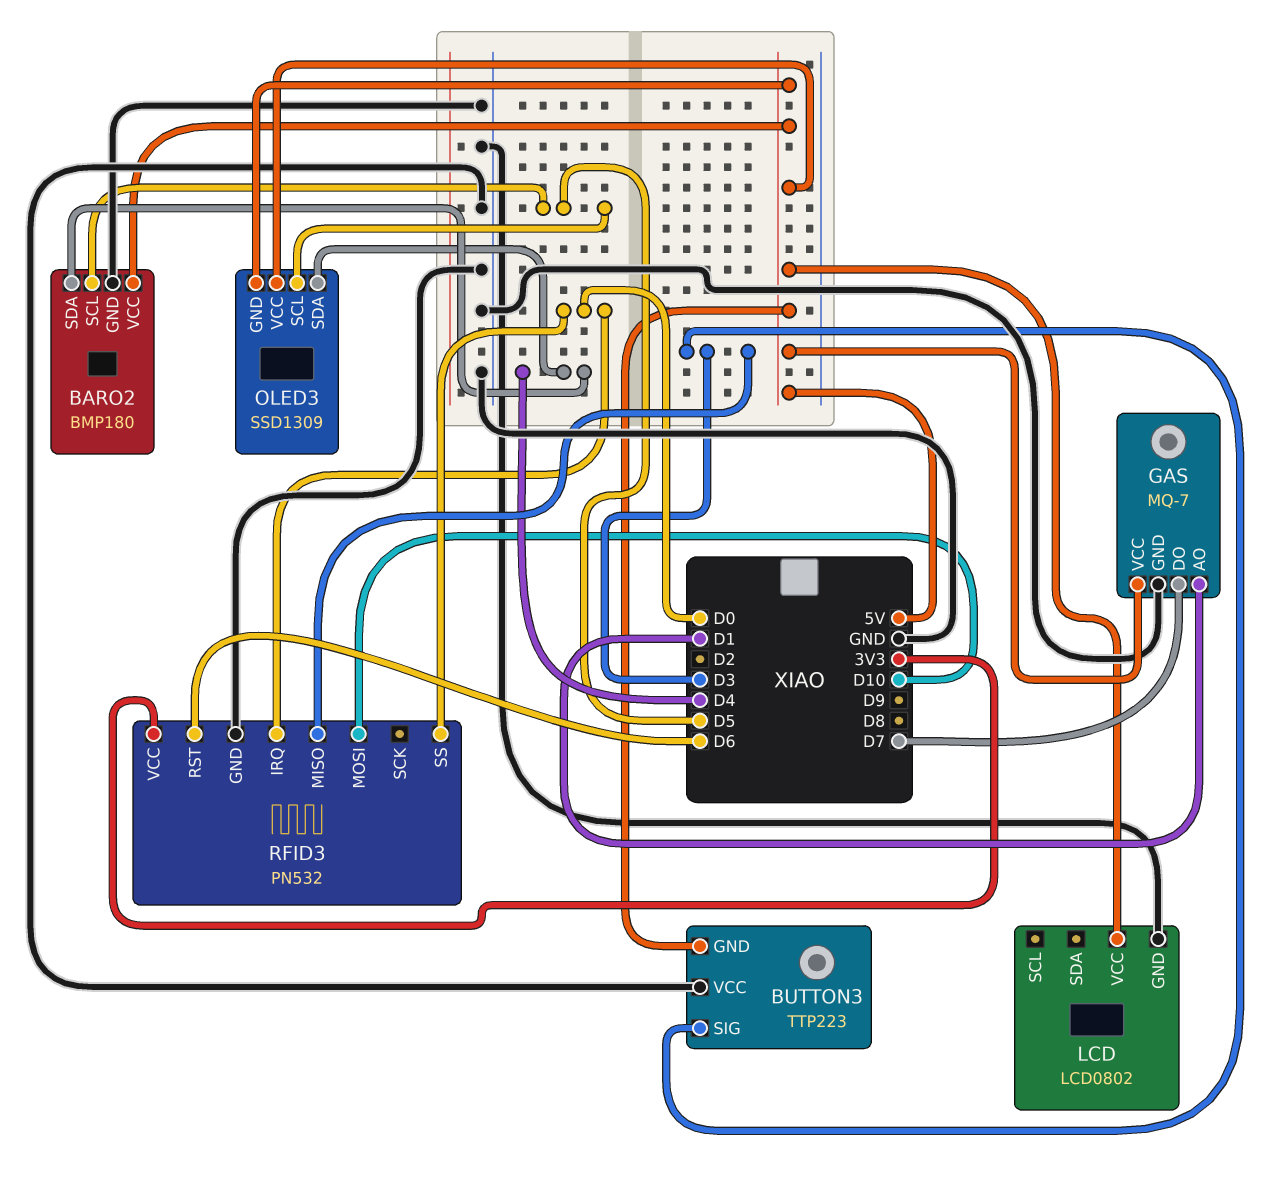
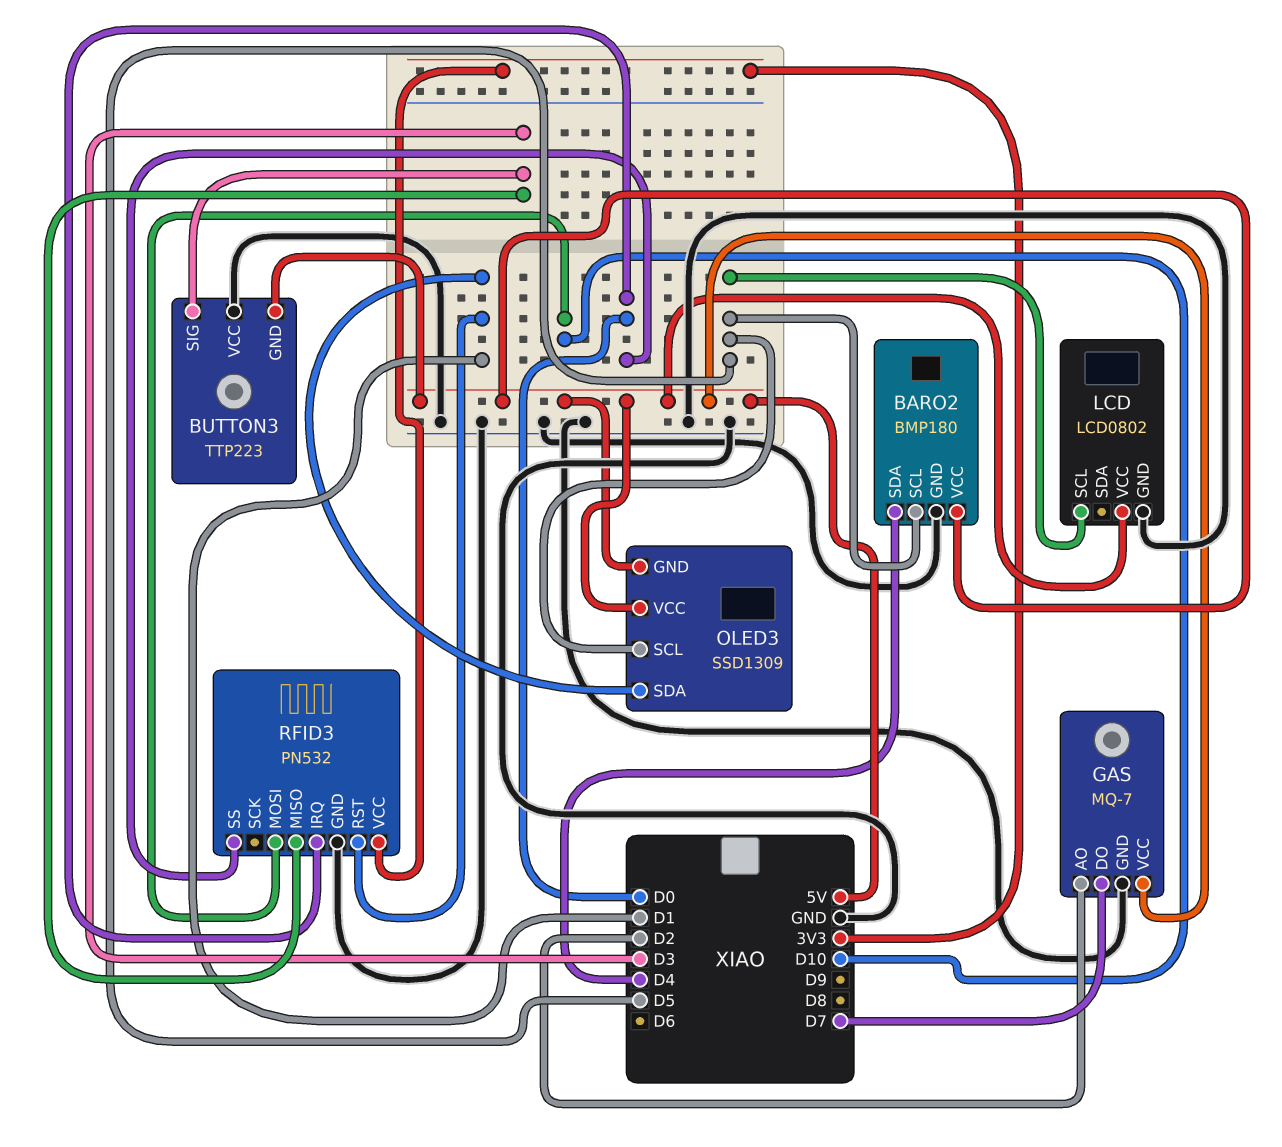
GAS pin AO: D1 -> D2
LCD pin SCL: none -> D5
OLED3 pin SDA: D4 -> D1
RFID3 pin RST: D6 -> D1

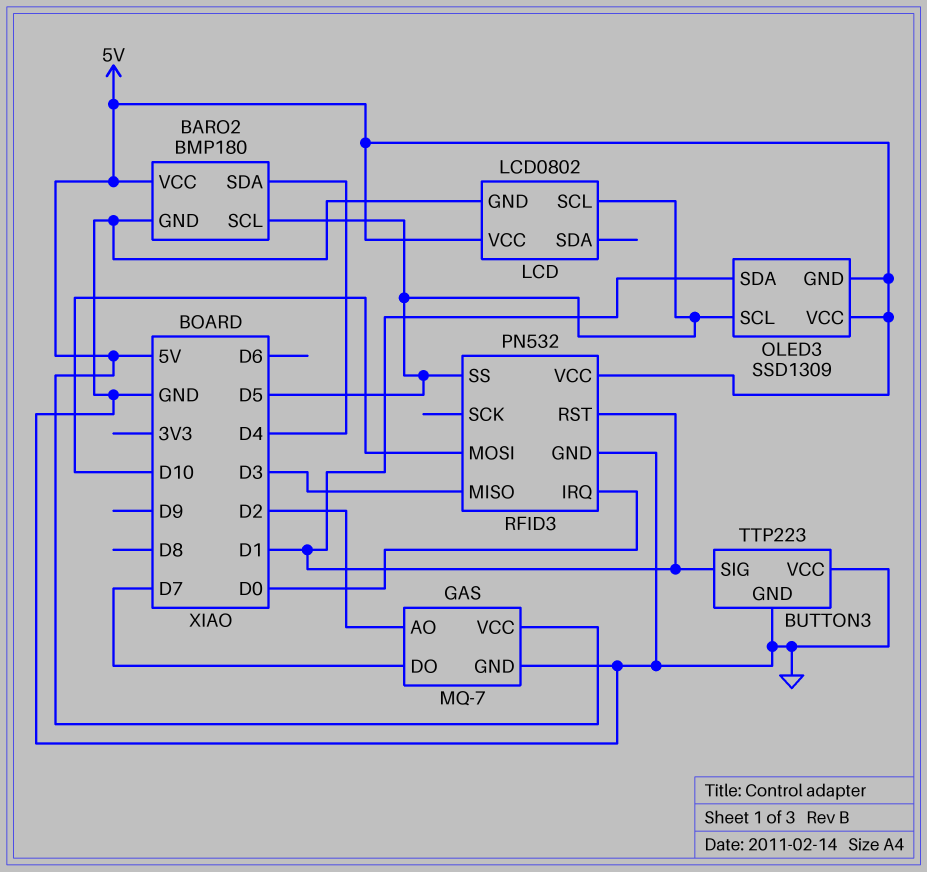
BUTTON3 pin GND: 5V -> GND
BUTTON3 pin SIG: D3 -> D1
RFID3 pin SS: D0 -> D5
RFID3 pin VCC: 3V3 -> 5V

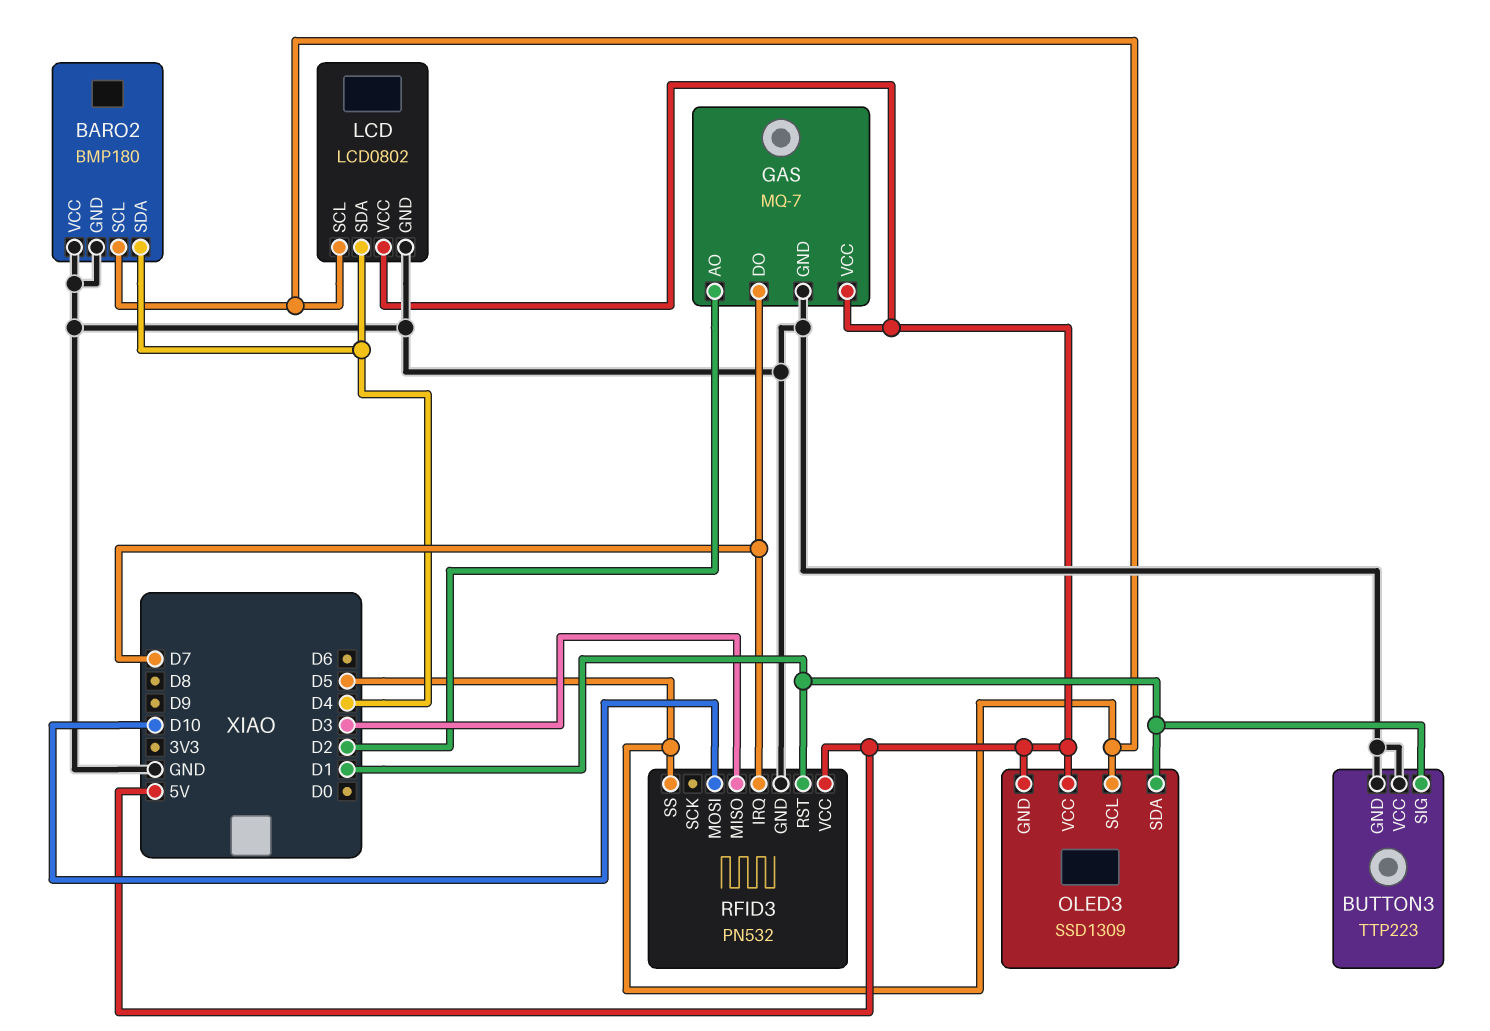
BARO2 pin VCC: 5V -> GND
LCD pin SDA: none -> D4
RFID3 pin IRQ: D0 -> D7

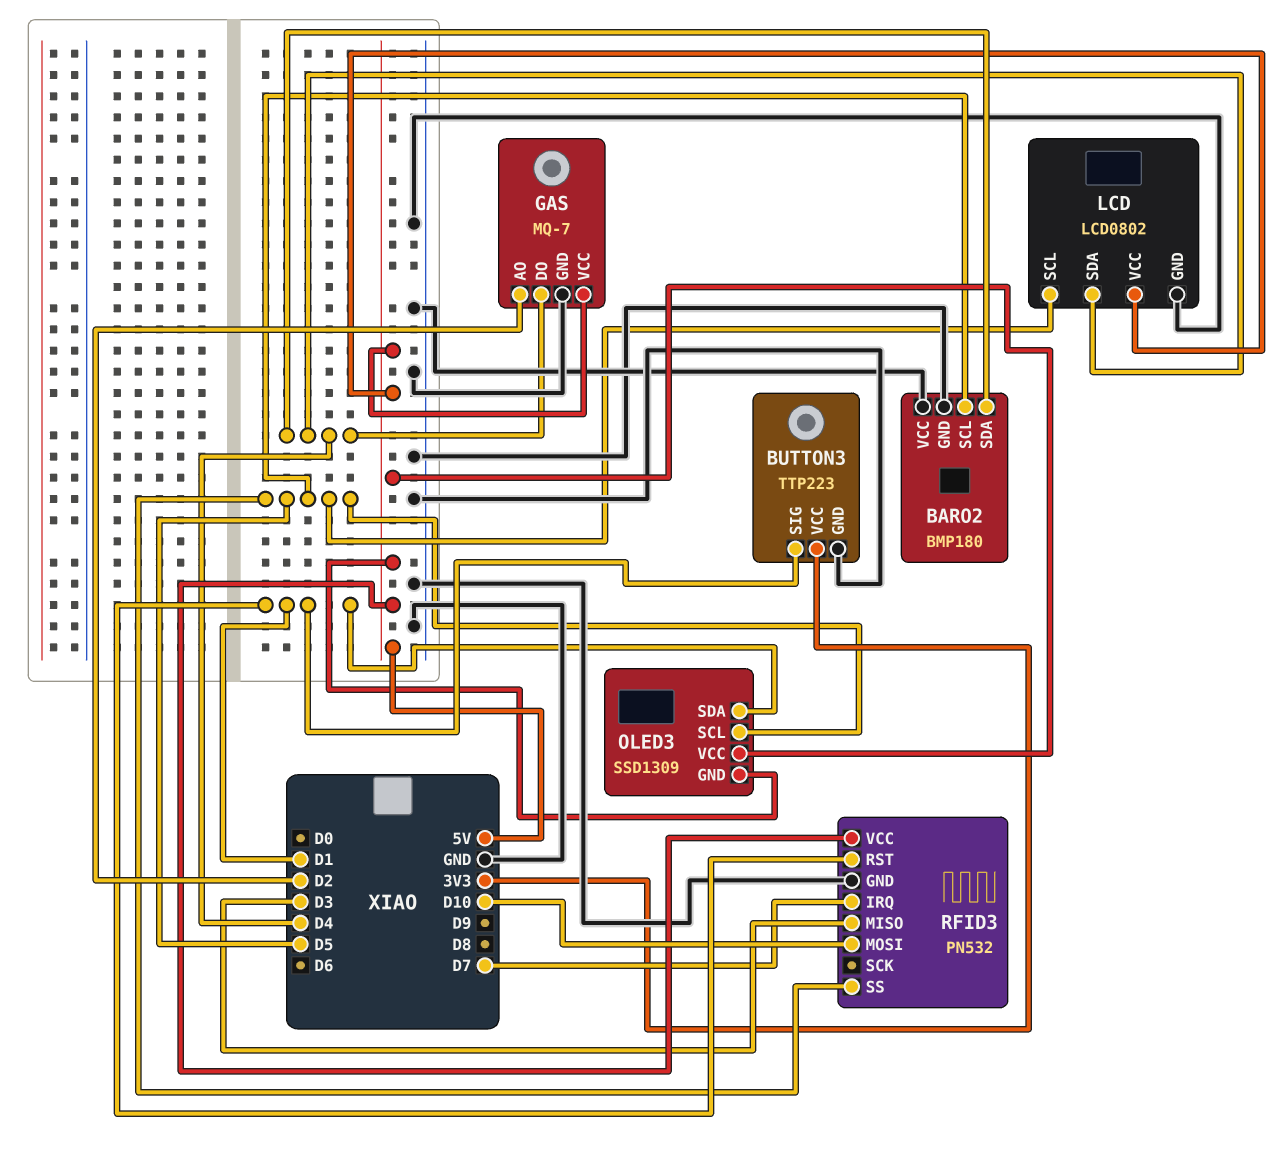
BUTTON3 pin VCC: GND -> 3V3
GAS pin DO: D7 -> D4

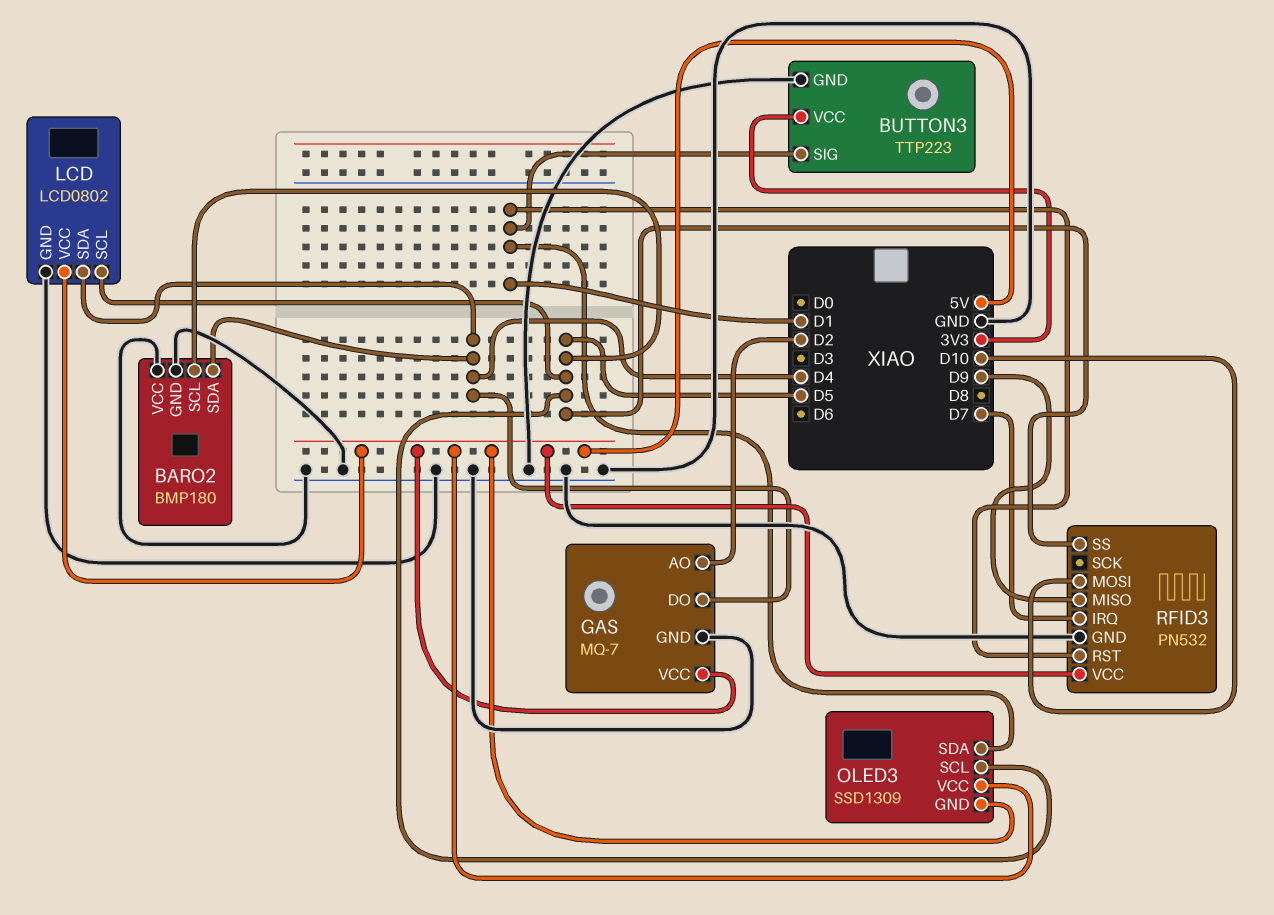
RFID3 pin MISO: D3 -> D9

